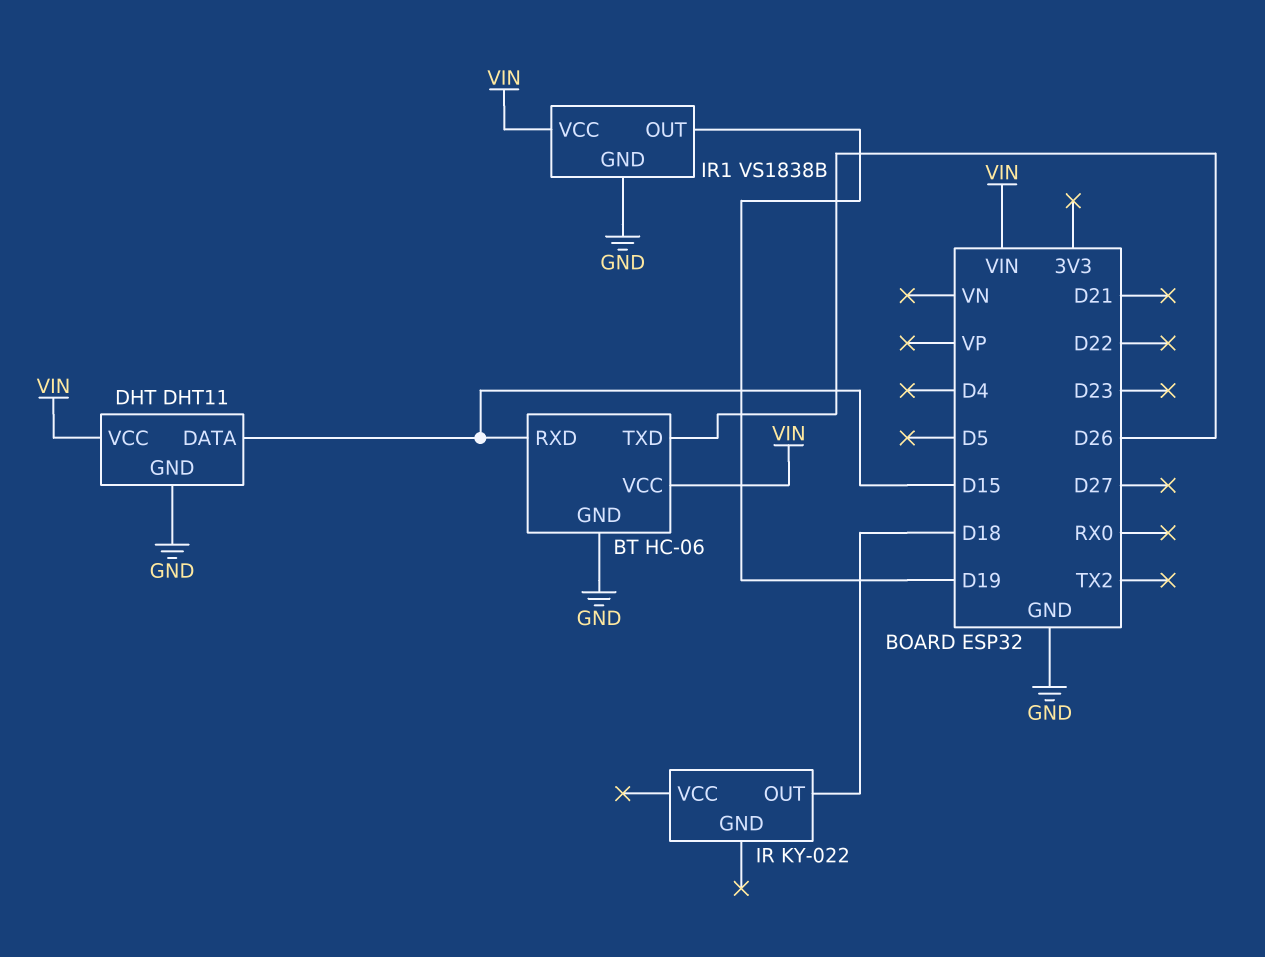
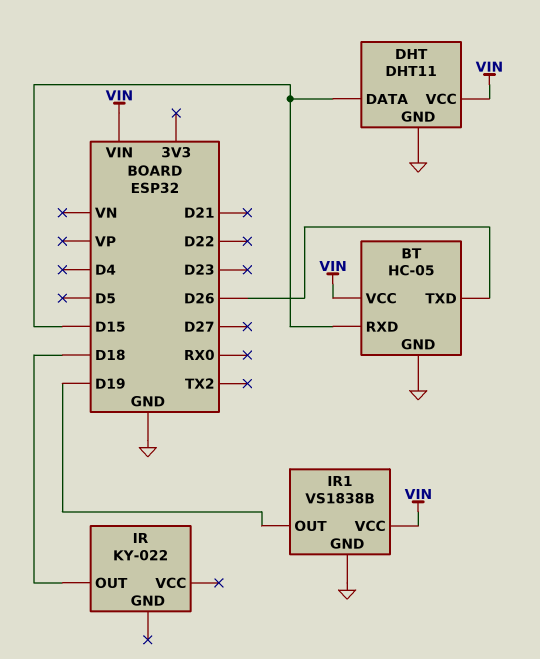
BT: HC-06 -> HC-05

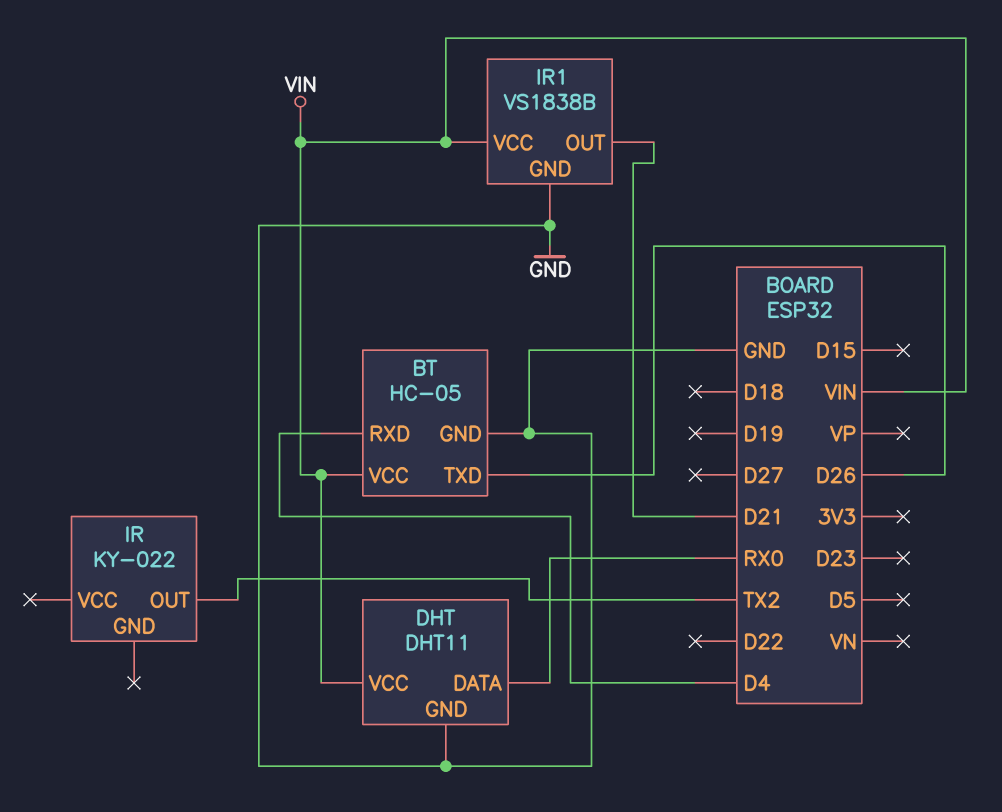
BT pin RXD: D15 -> D4
DHT pin DATA: D15 -> RX0
IR pin OUT: D18 -> TX2
IR1 pin OUT: D19 -> D21

